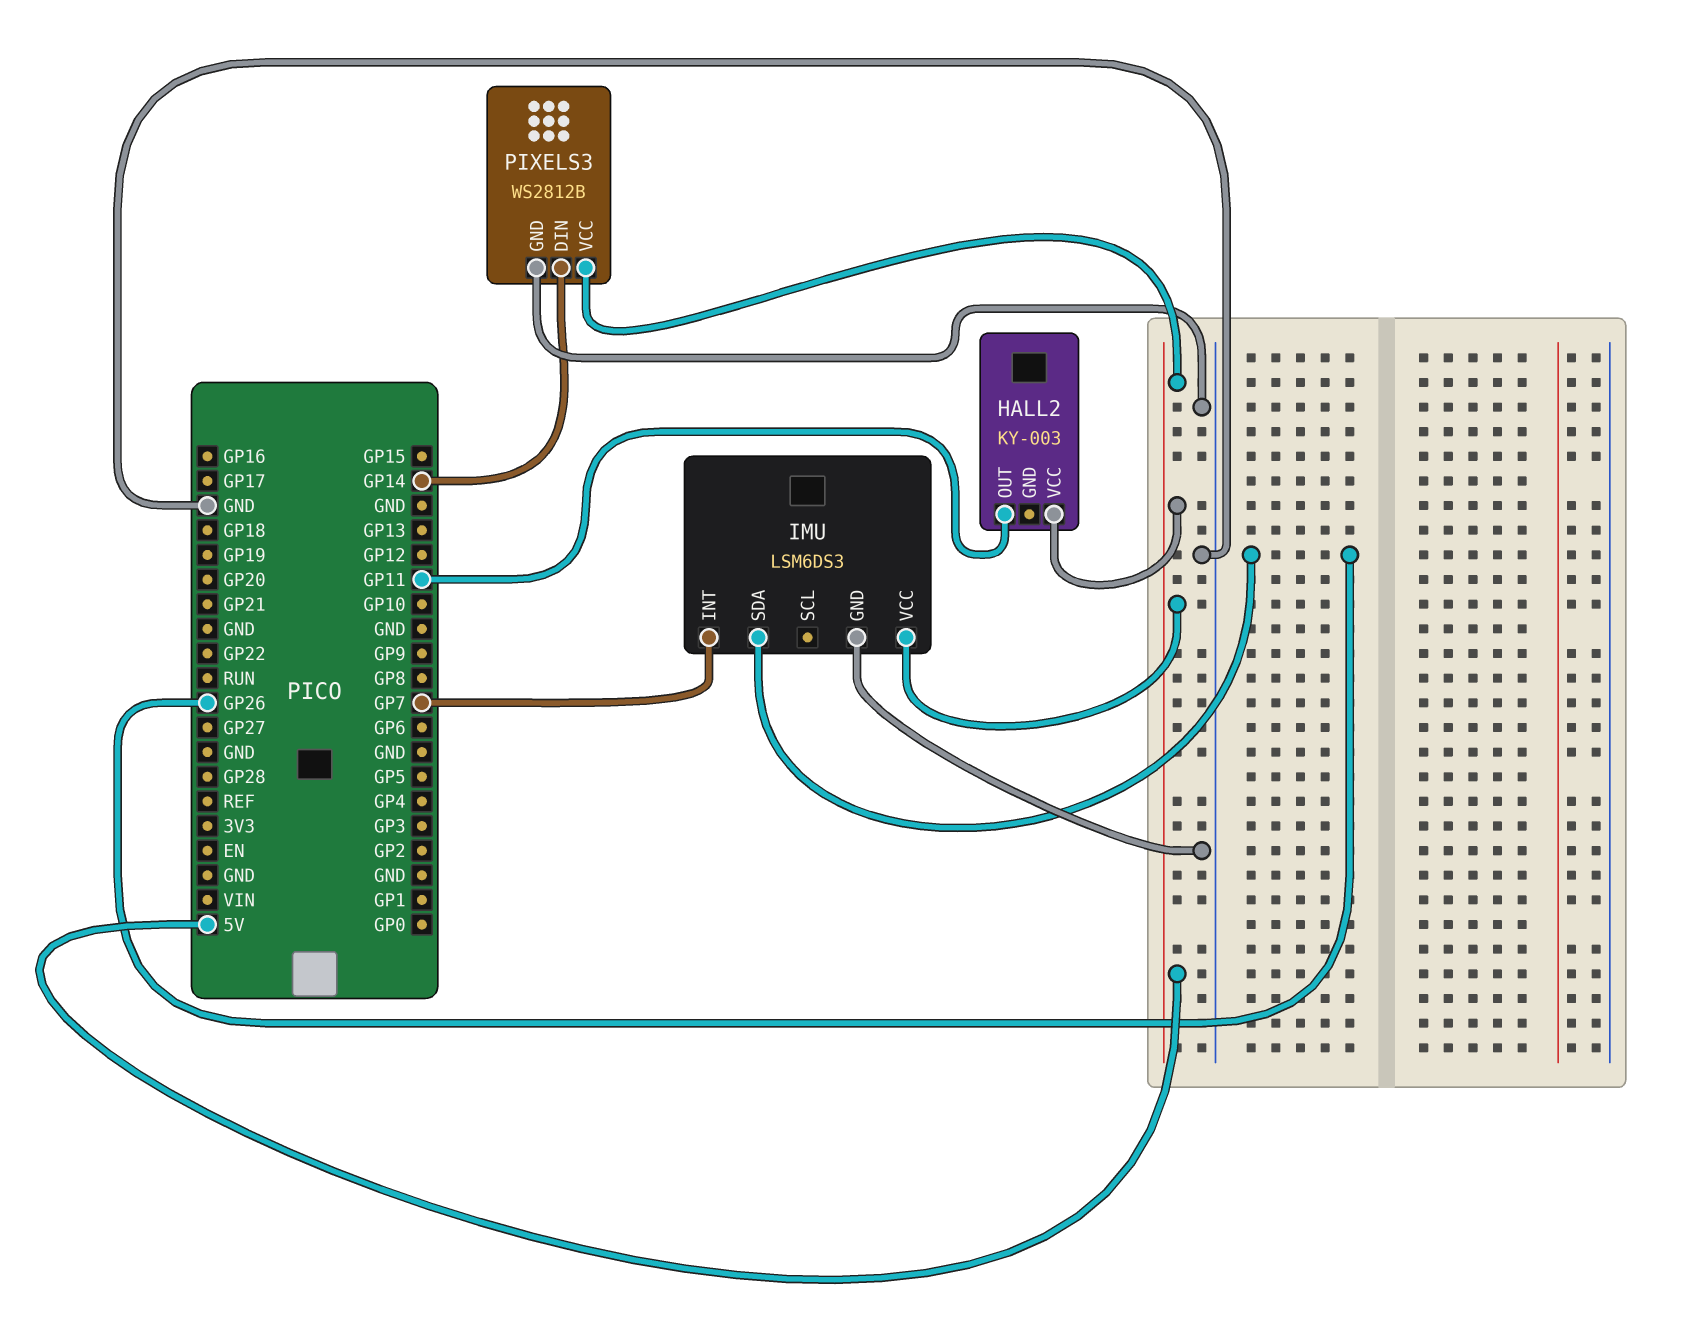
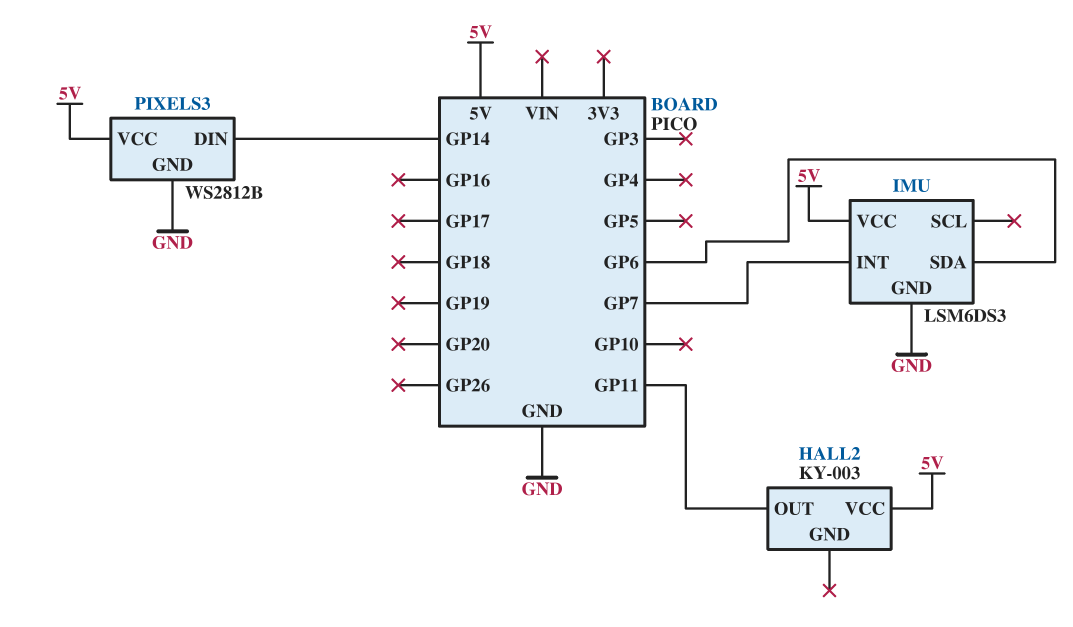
IMU pin SDA: GP26 -> GP6

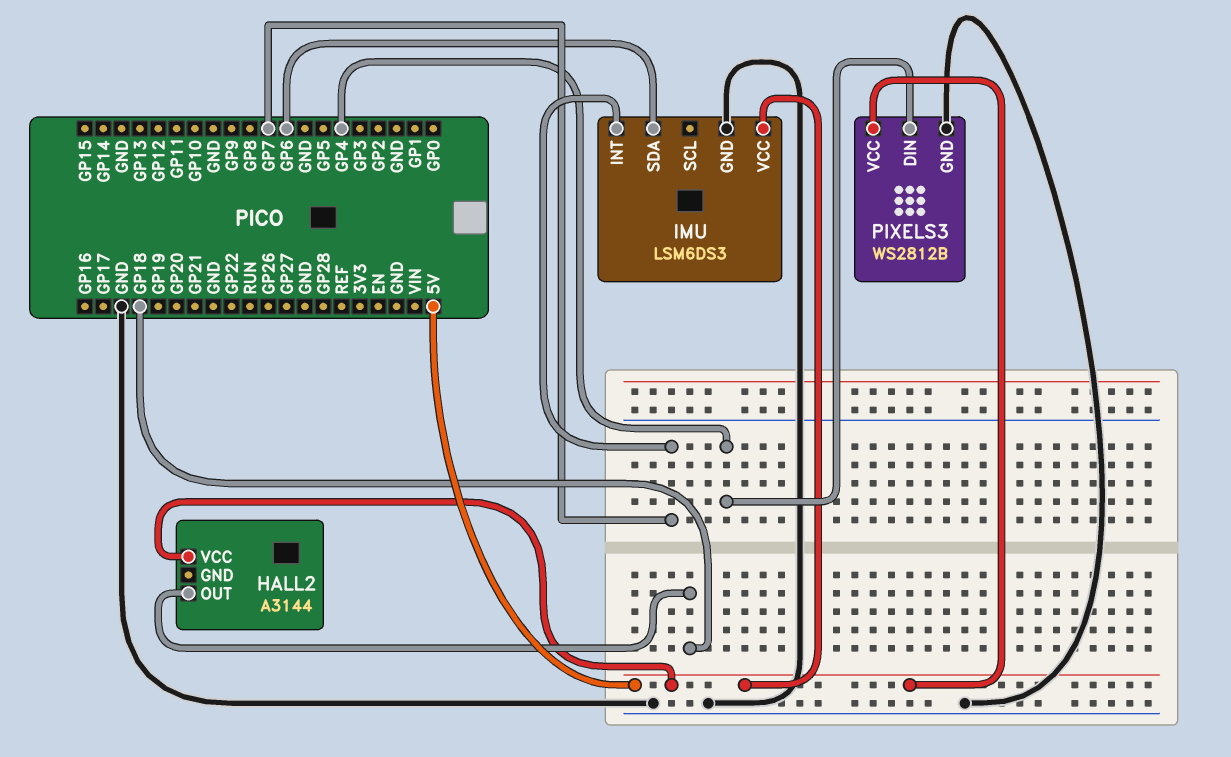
HALL2: KY-003 -> A3144
HALL2 pin OUT: GP11 -> GP18
PIXELS3 pin DIN: GP14 -> GP4

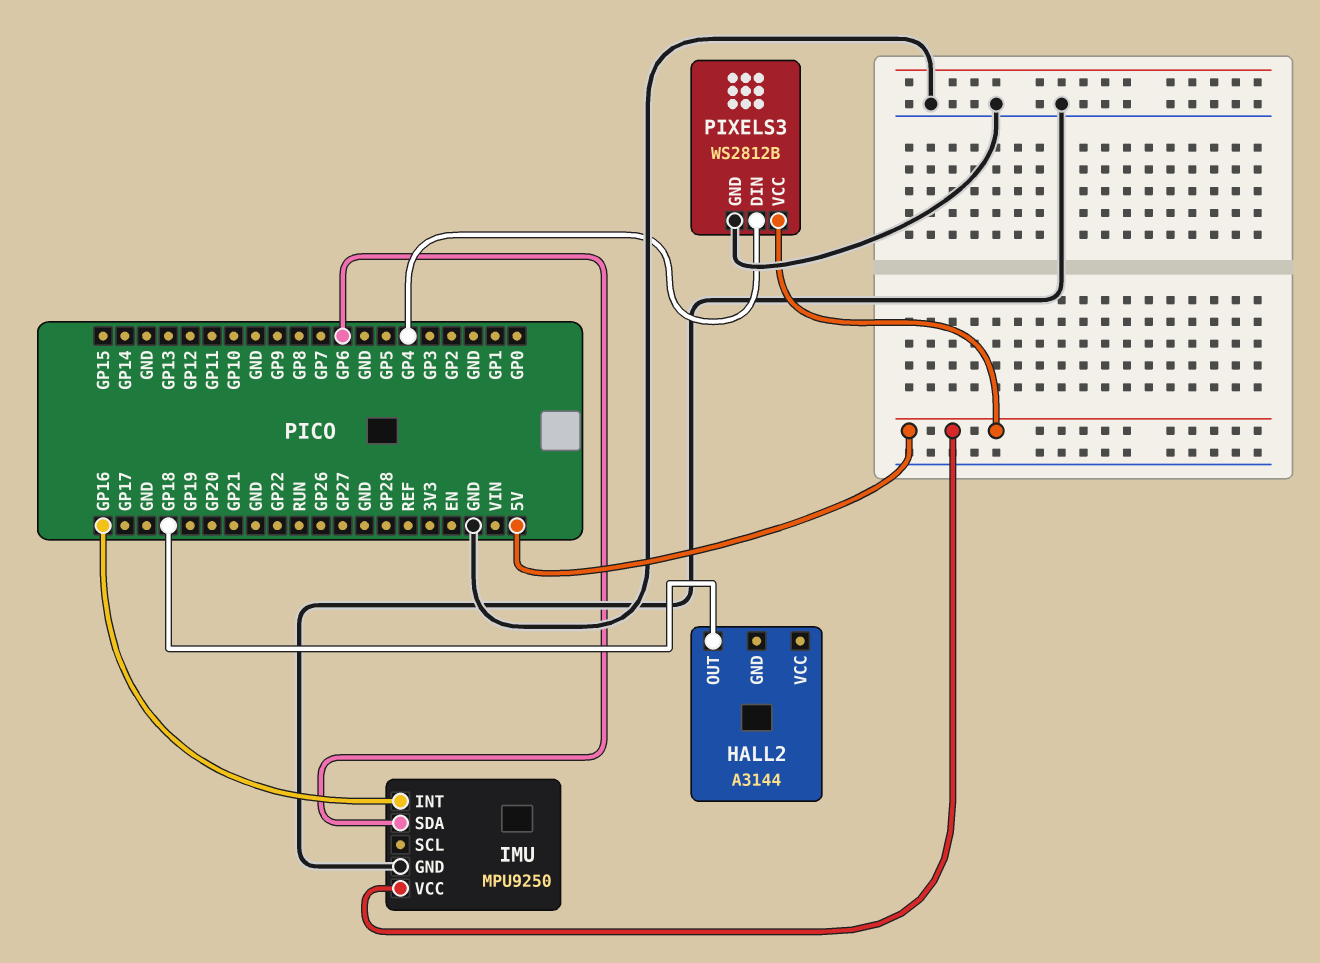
HALL2 pin VCC: 5V -> none
IMU: LSM6DS3 -> MPU9250
IMU pin INT: GP7 -> GP16

